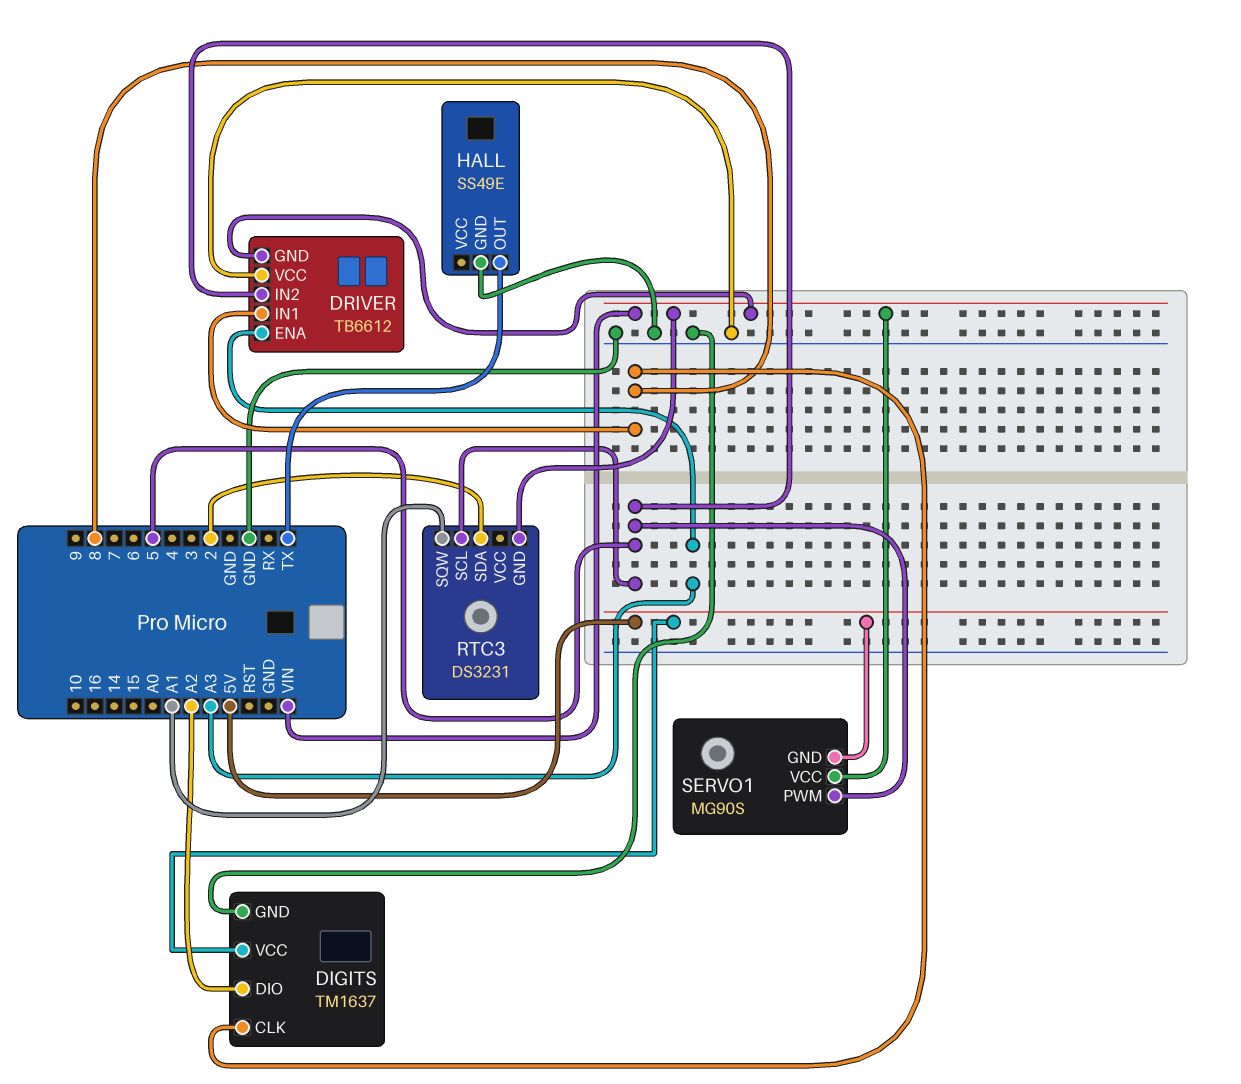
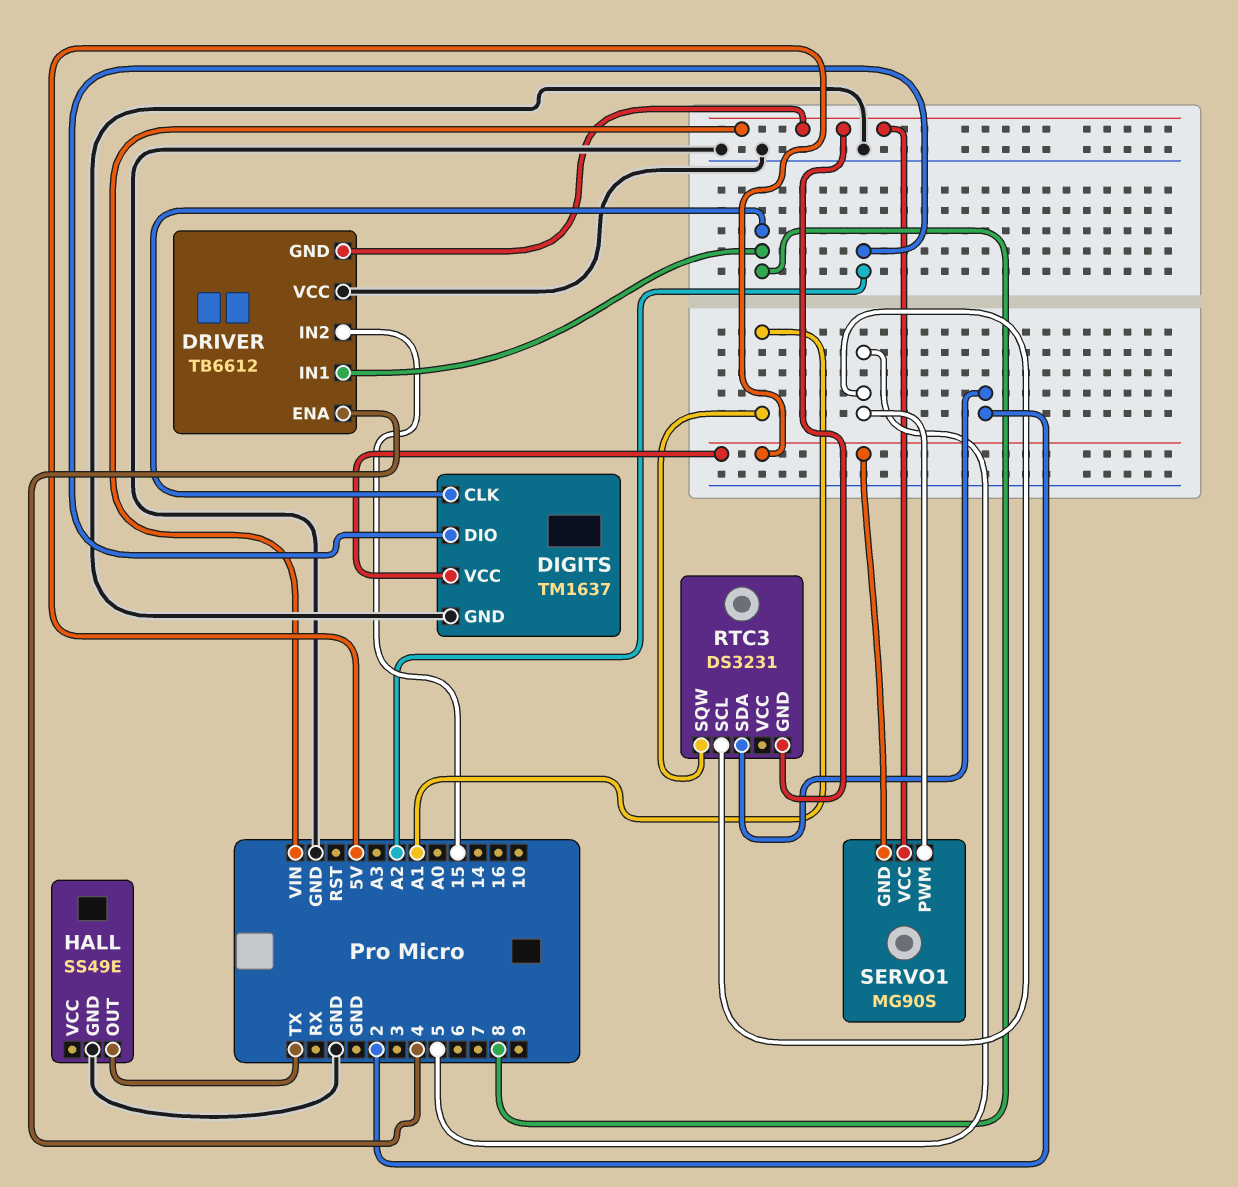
DRIVER pin ENA: A3 -> 4
DRIVER pin IN2: 5 -> 15

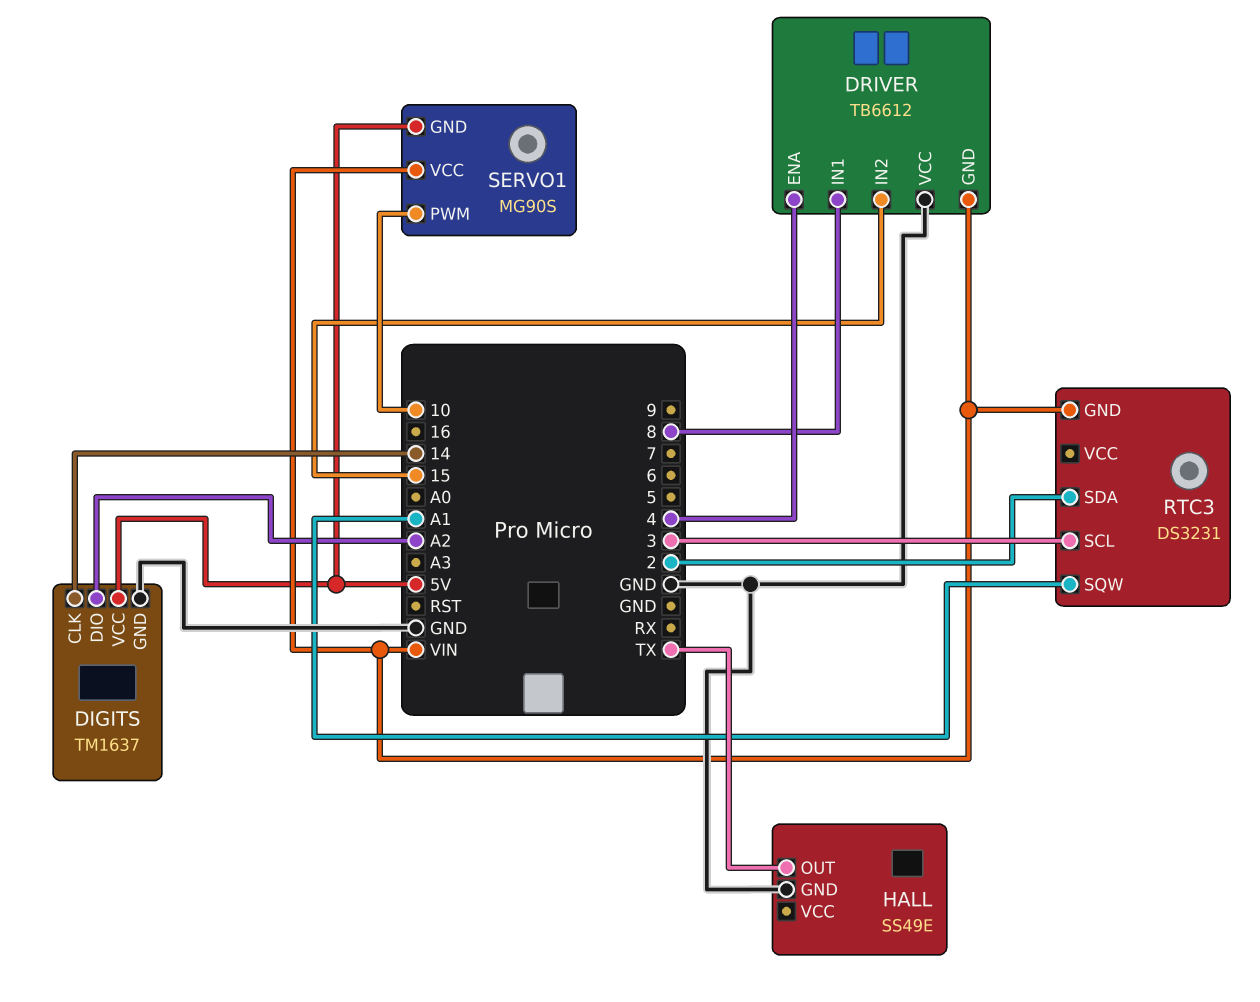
DIGITS pin CLK: 8 -> 14
RTC3 pin SCL: 5 -> 3
SERVO1 pin PWM: 5 -> 10

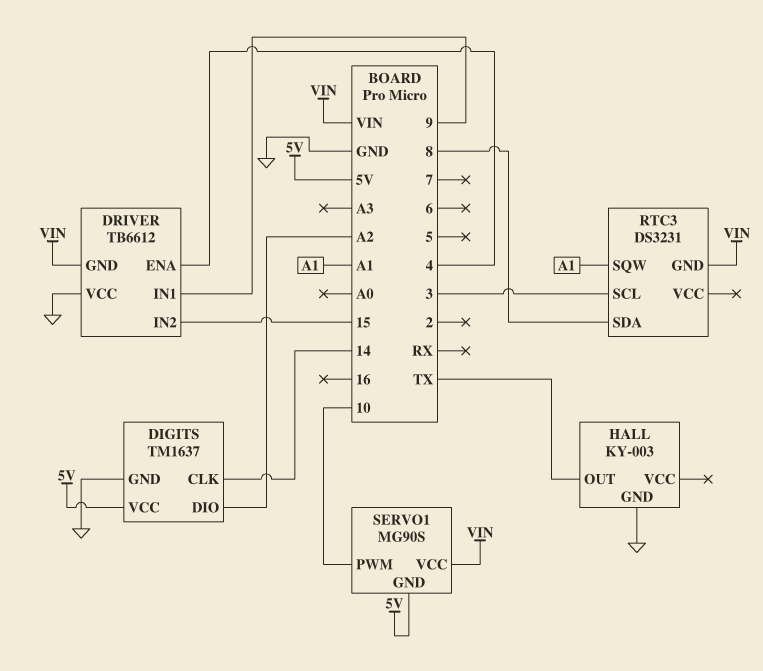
DRIVER pin IN1: 8 -> 9
HALL: SS49E -> KY-003
RTC3 pin SDA: 2 -> 8

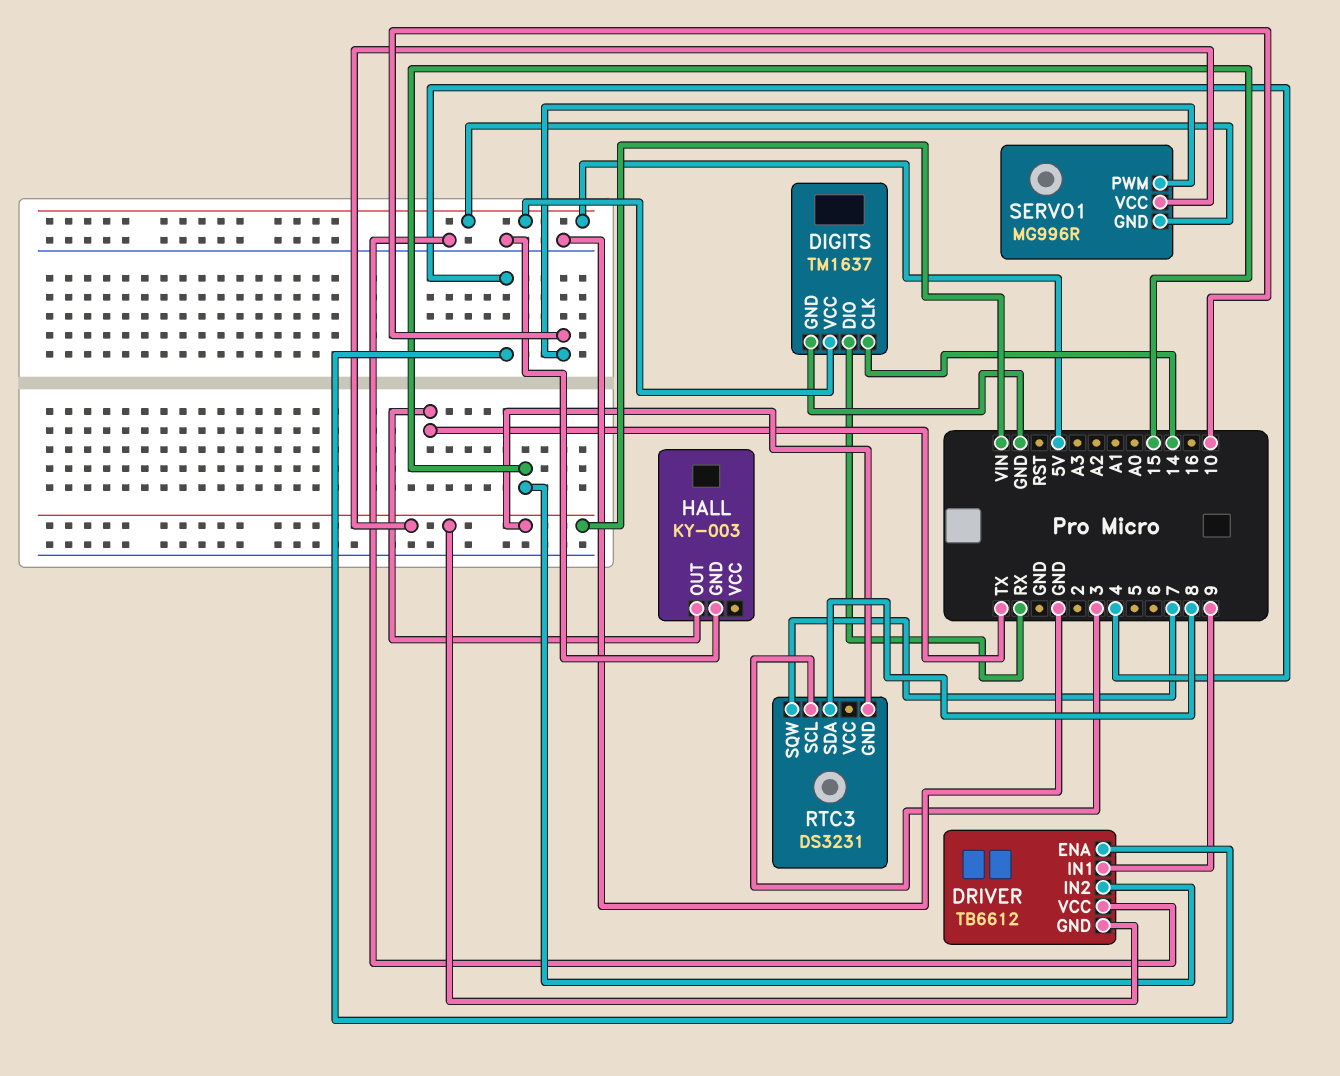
DIGITS pin DIO: A2 -> RX
RTC3 pin SQW: A1 -> 7
SERVO1: MG90S -> MG996R

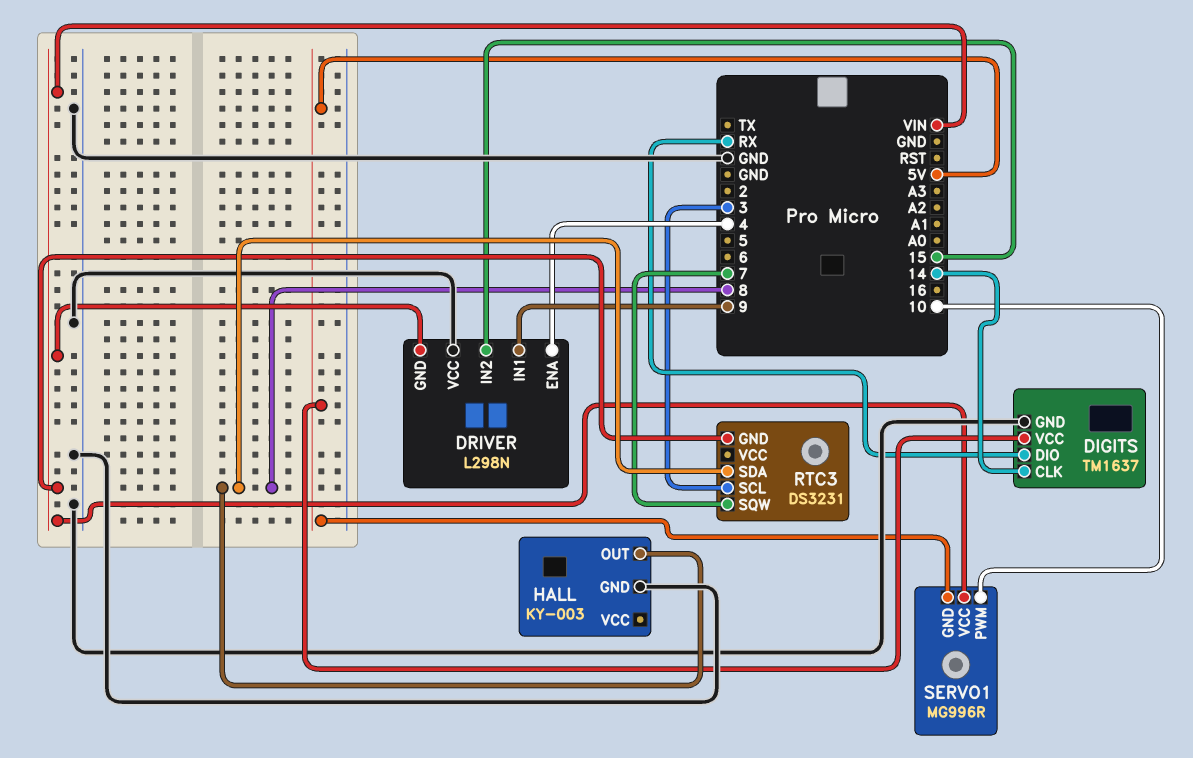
DRIVER: TB6612 -> L298N
HALL pin OUT: TX -> 8

